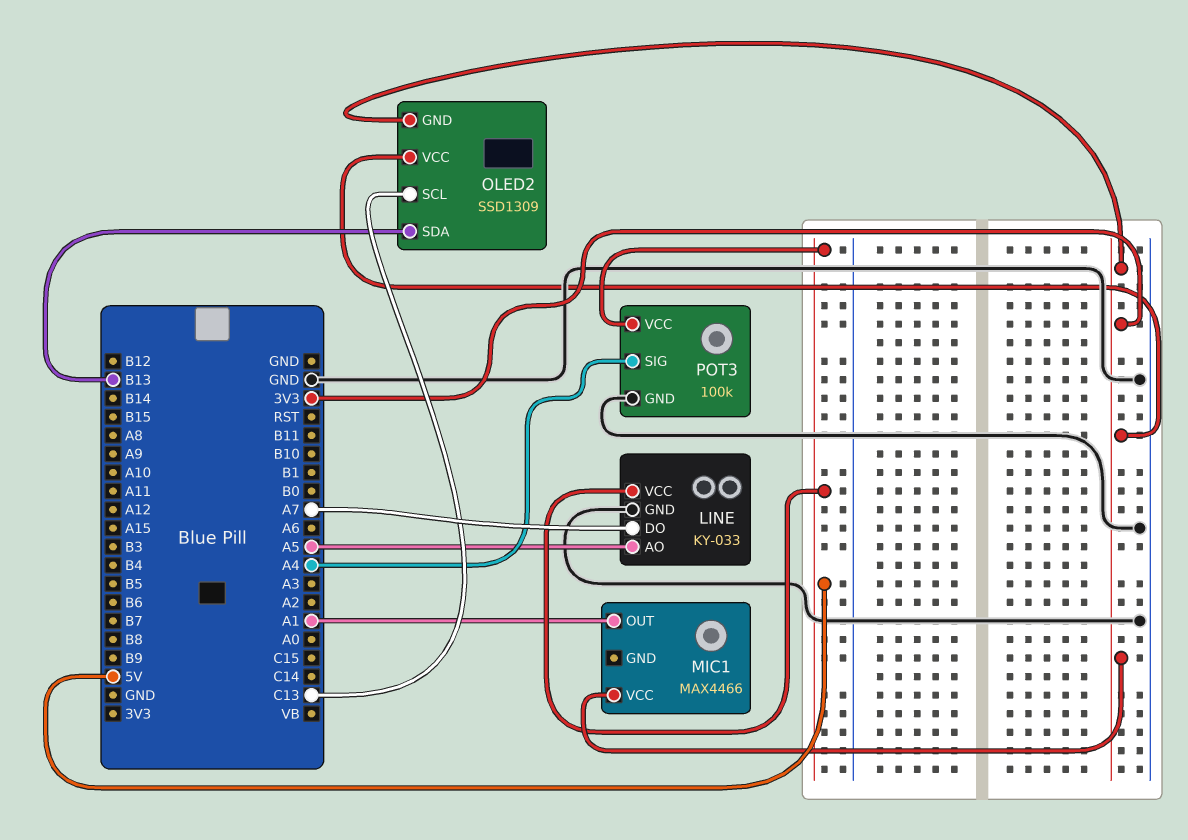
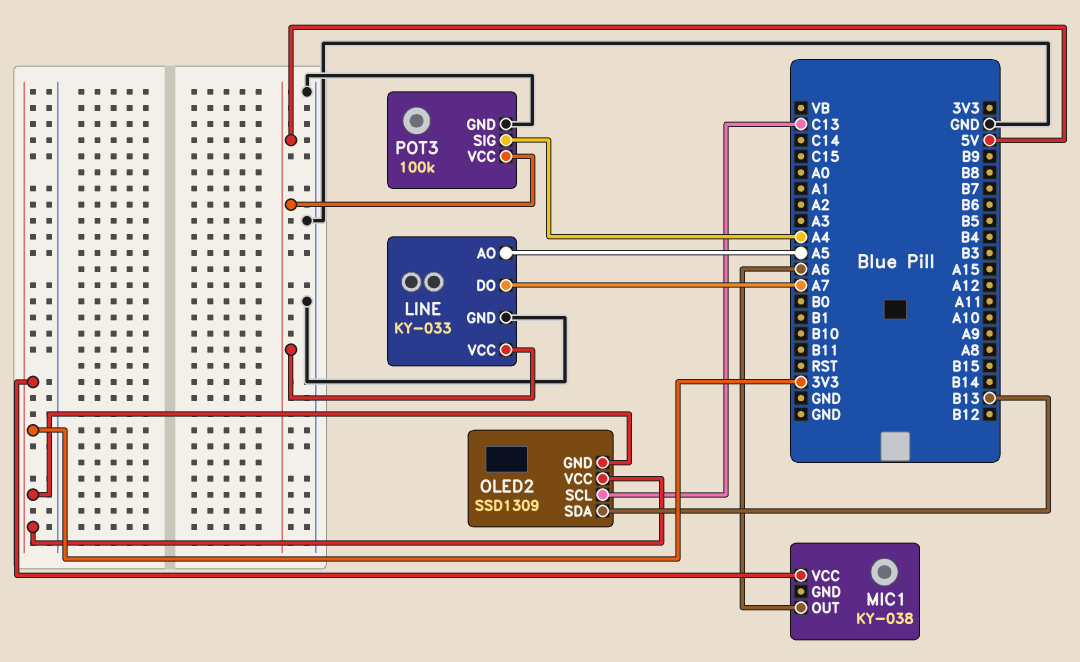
MIC1: MAX4466 -> KY-038
MIC1 pin OUT: A1 -> A6

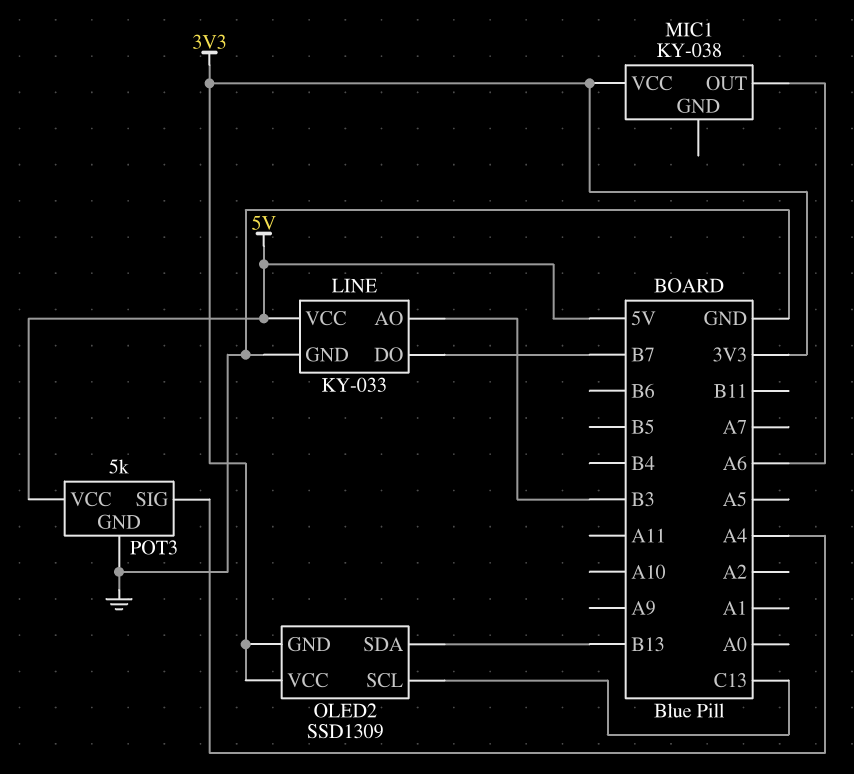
LINE pin AO: A5 -> B3
LINE pin DO: A7 -> B7
POT3: 100k -> 5k

